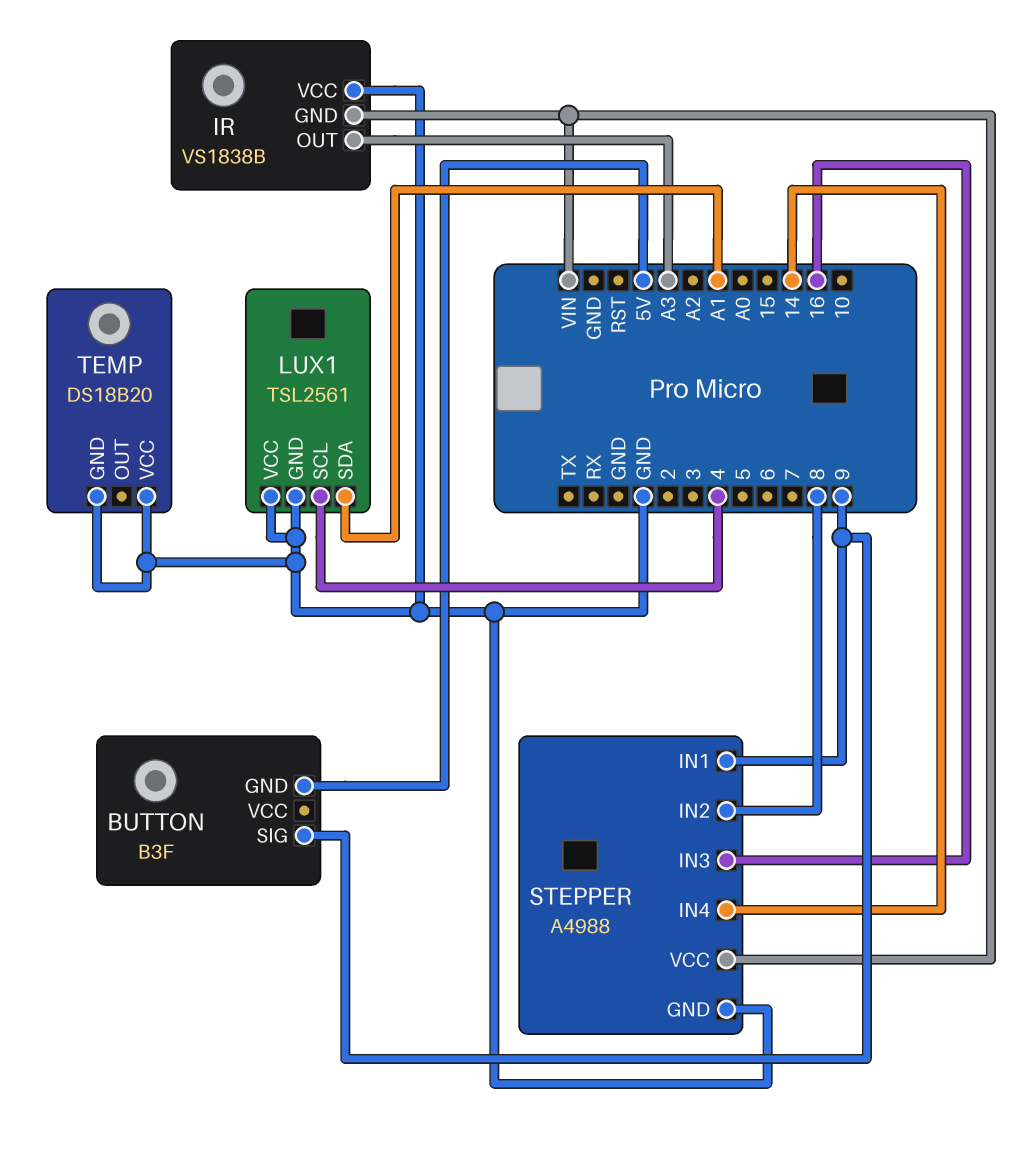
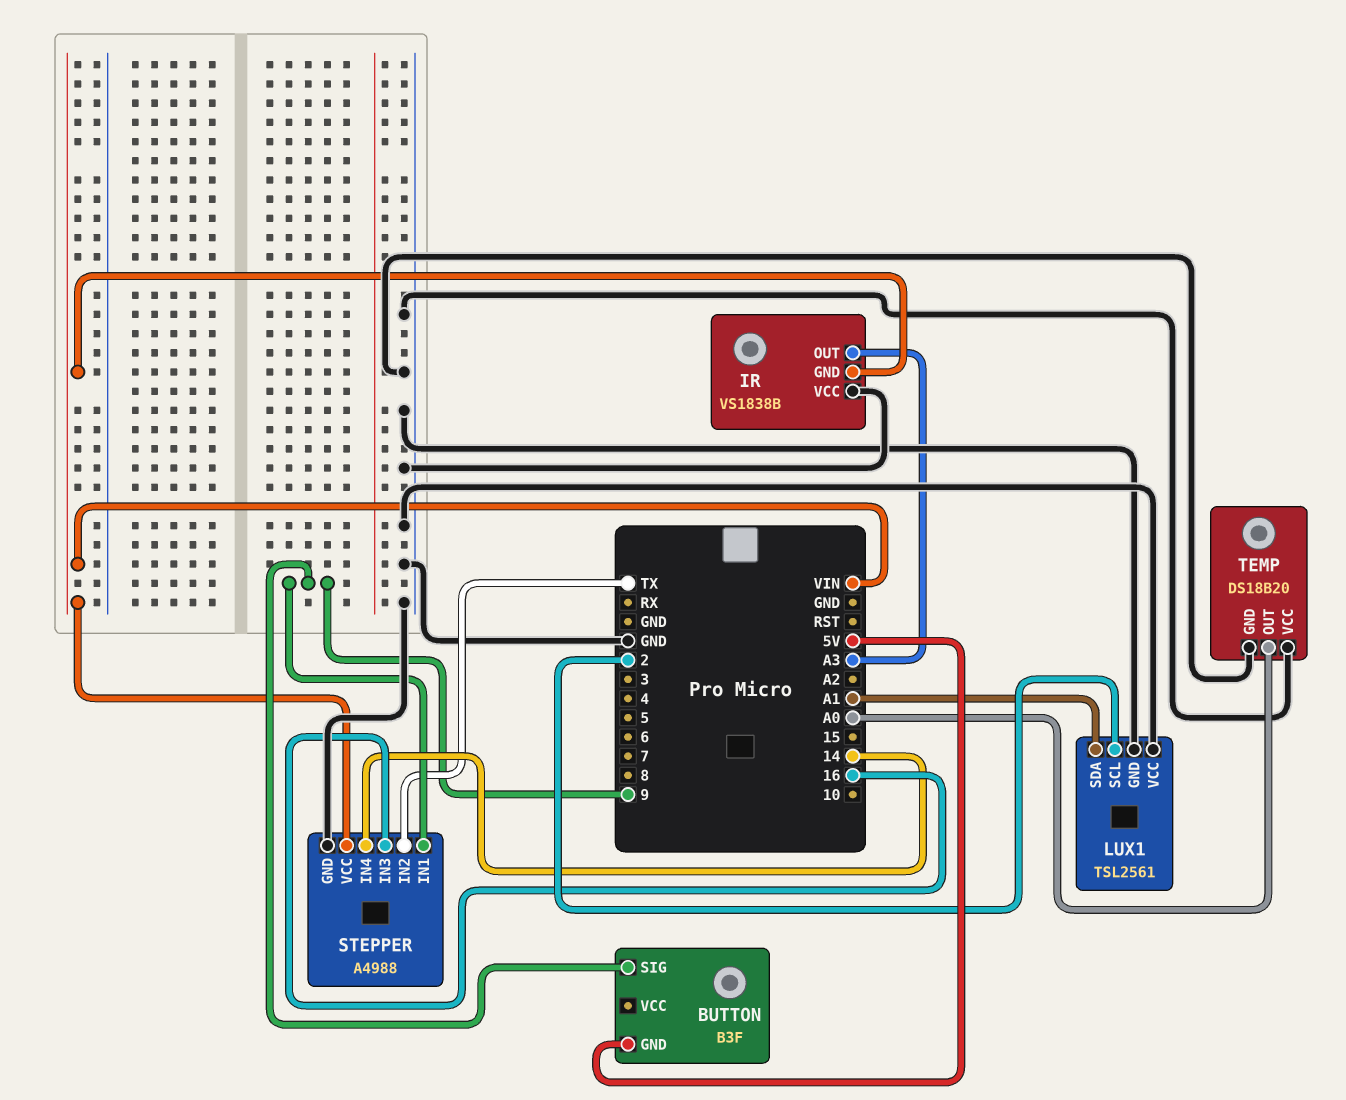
LUX1 pin SCL: 4 -> 2
STEPPER pin IN2: 8 -> TX
TEMP pin OUT: none -> A0

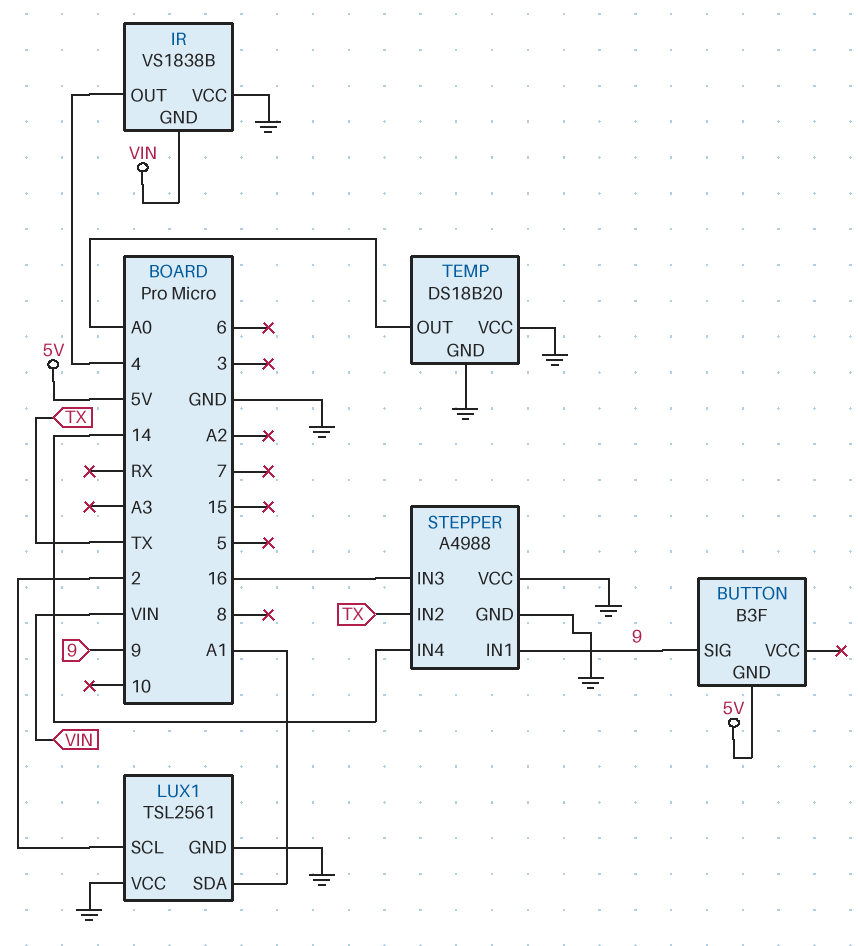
IR pin OUT: A3 -> 4
STEPPER pin VCC: VIN -> GND

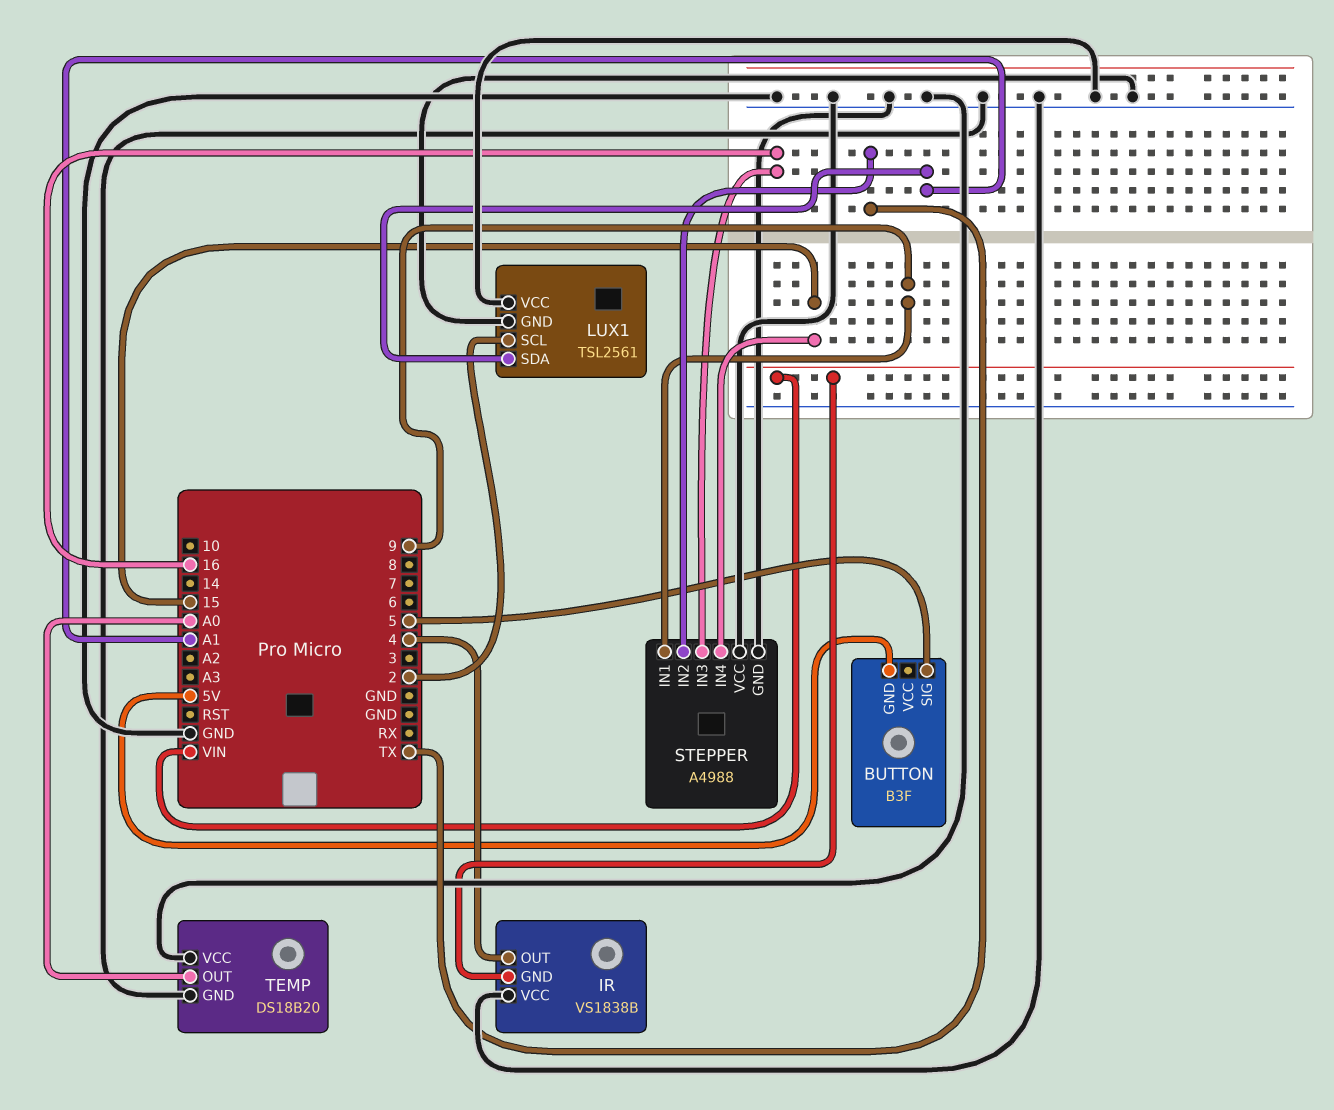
BUTTON pin SIG: 9 -> 5
STEPPER pin IN4: 14 -> 15

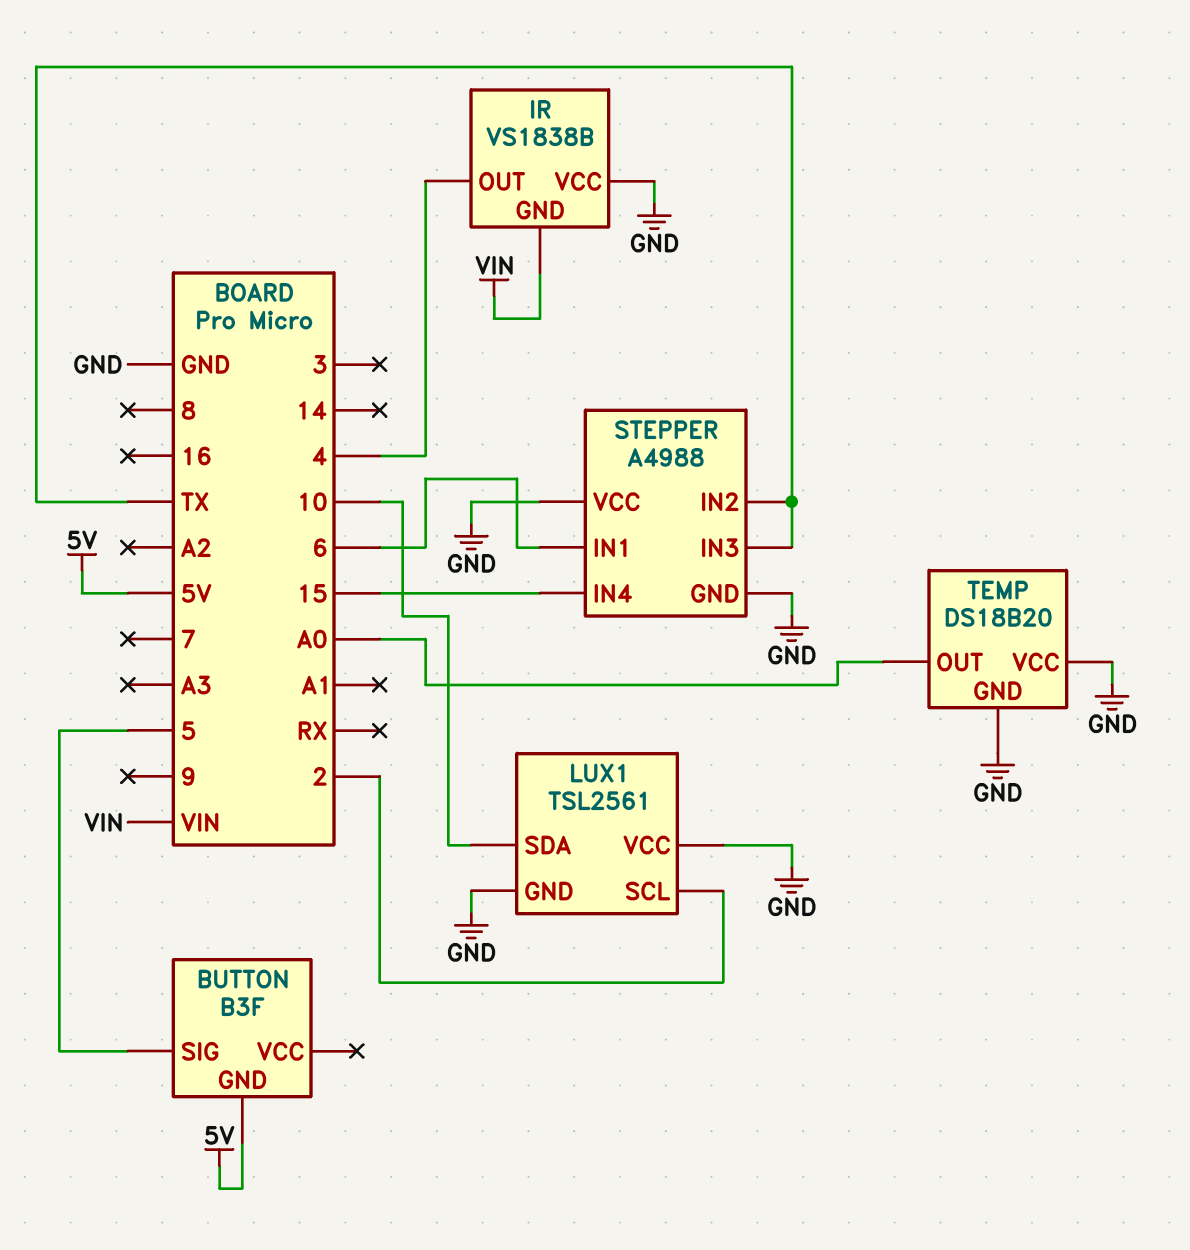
LUX1 pin SDA: A1 -> 10
STEPPER pin IN1: 9 -> 6
STEPPER pin IN3: 16 -> TX

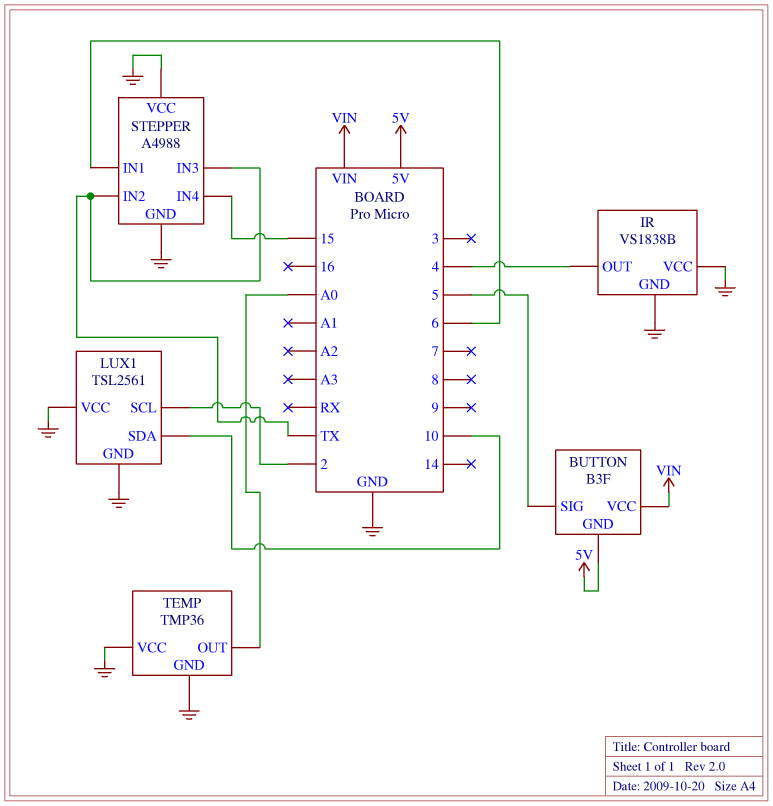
BUTTON pin VCC: none -> VIN
IR pin GND: VIN -> GND
TEMP: DS18B20 -> TMP36

